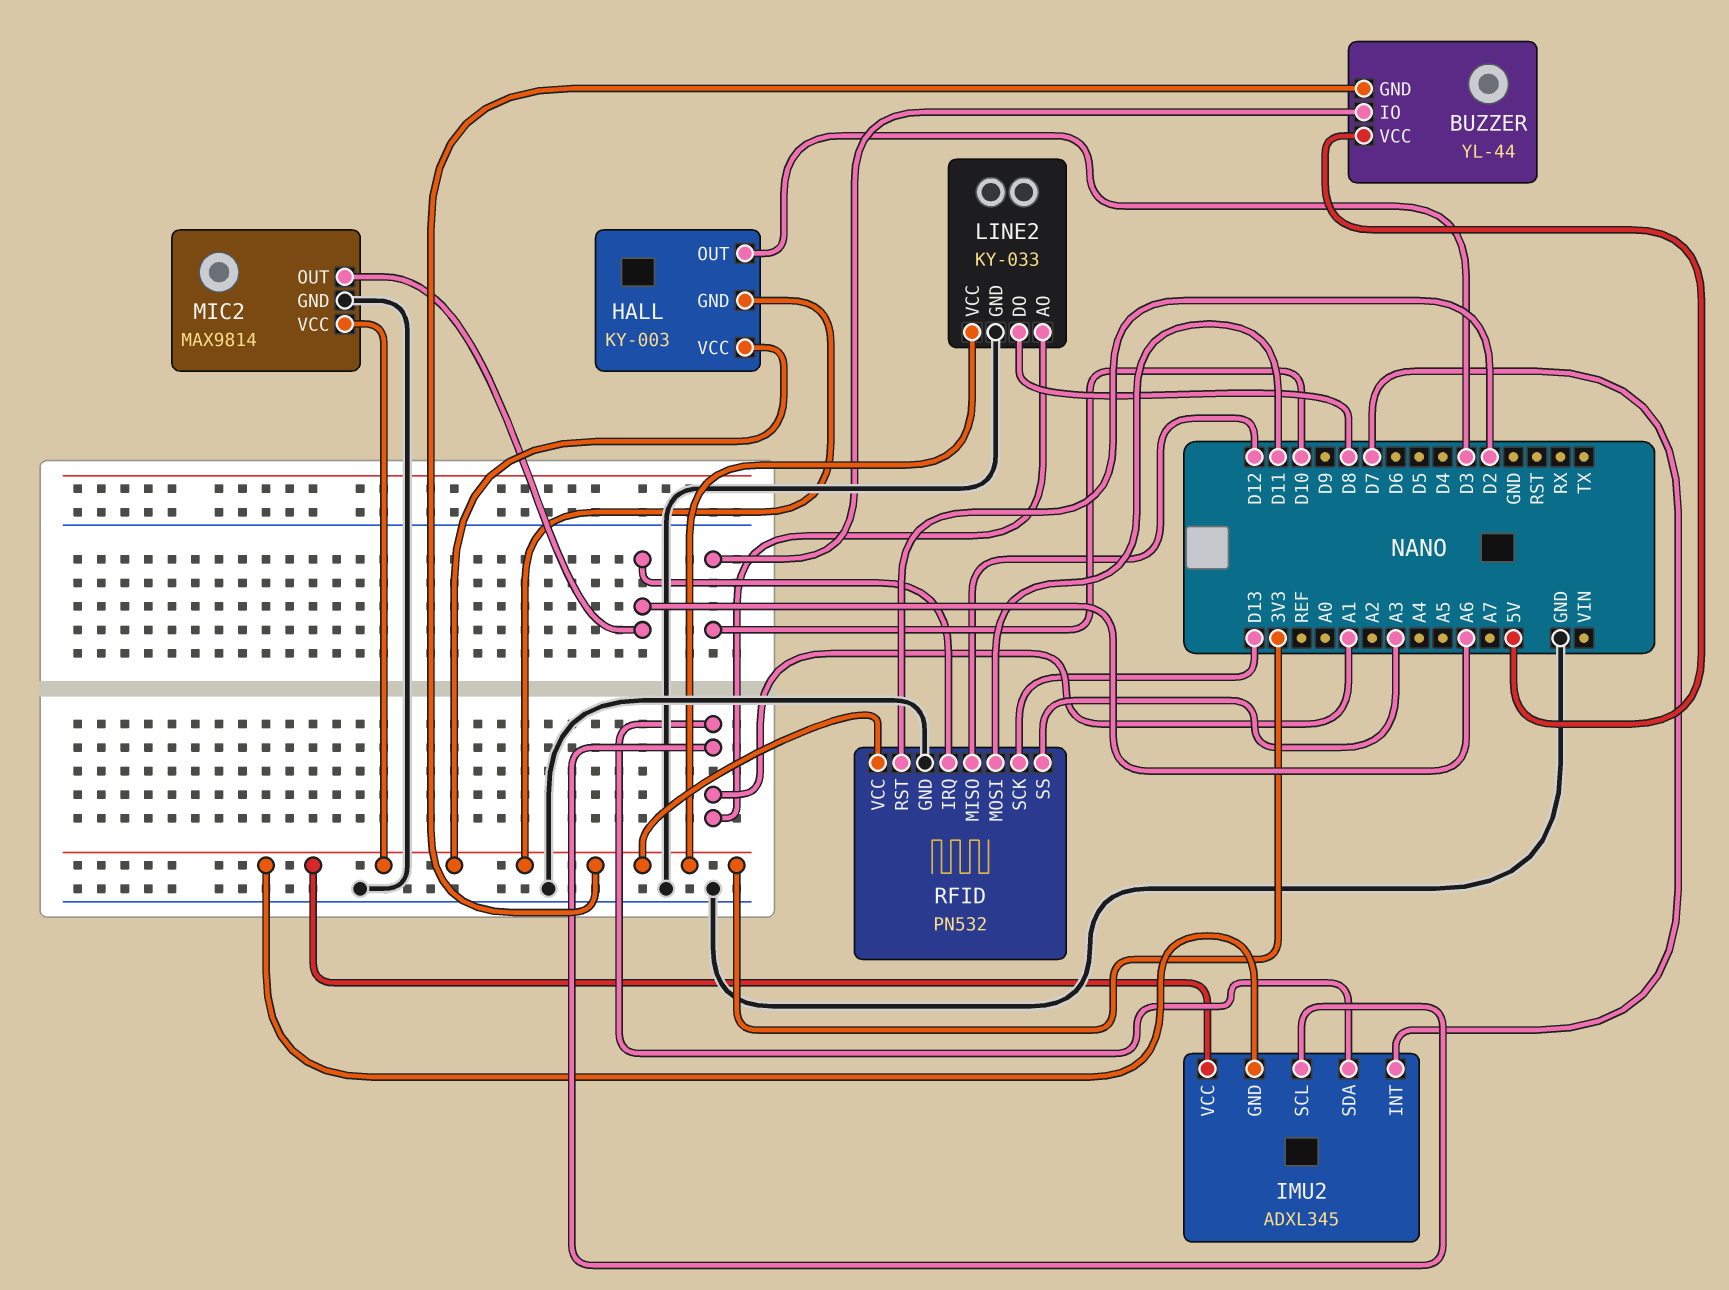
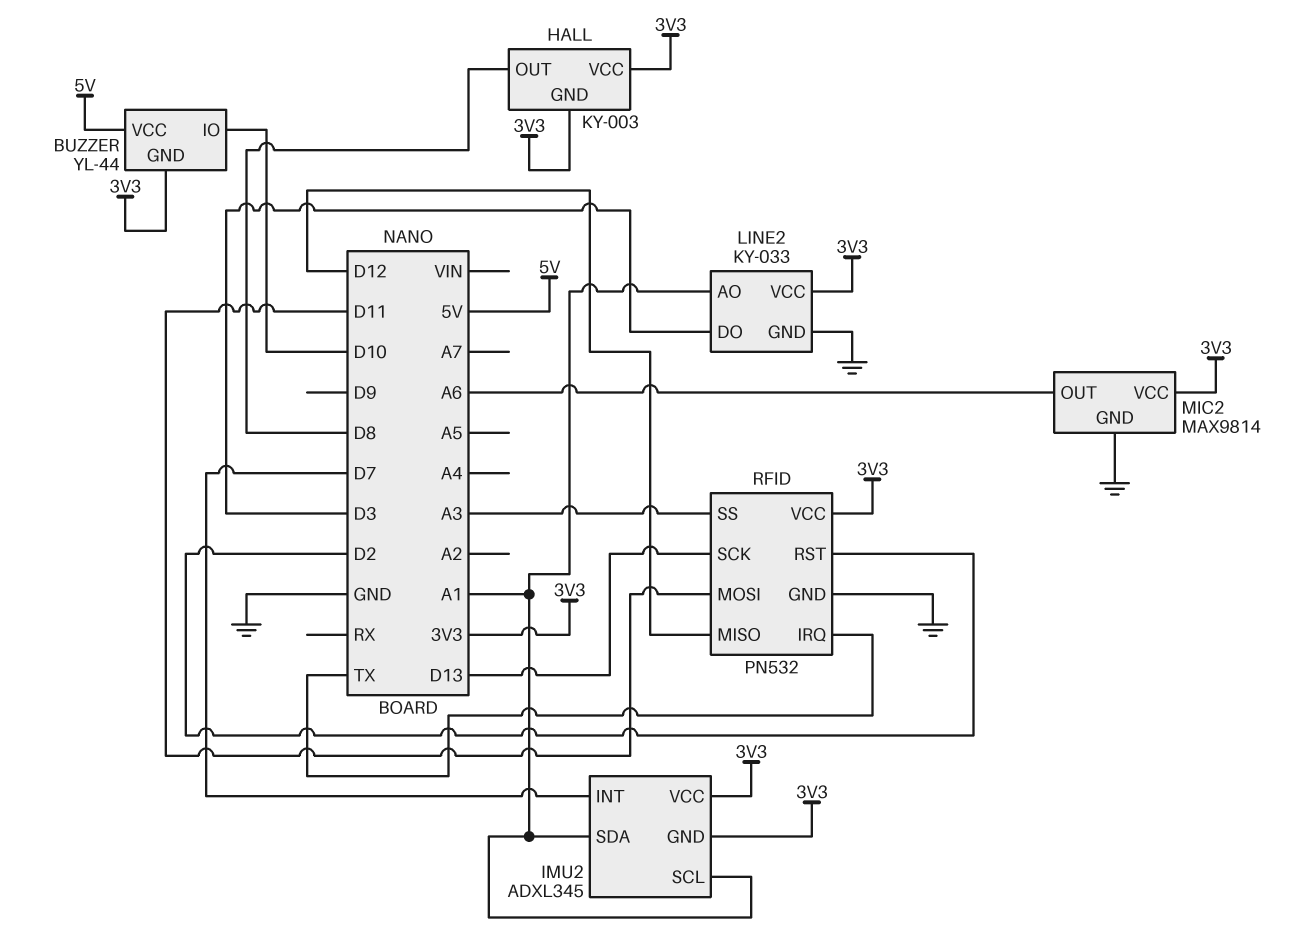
HALL pin OUT: D3 -> D8
LINE2 pin DO: D8 -> D3
RFID pin IRQ: A6 -> TX

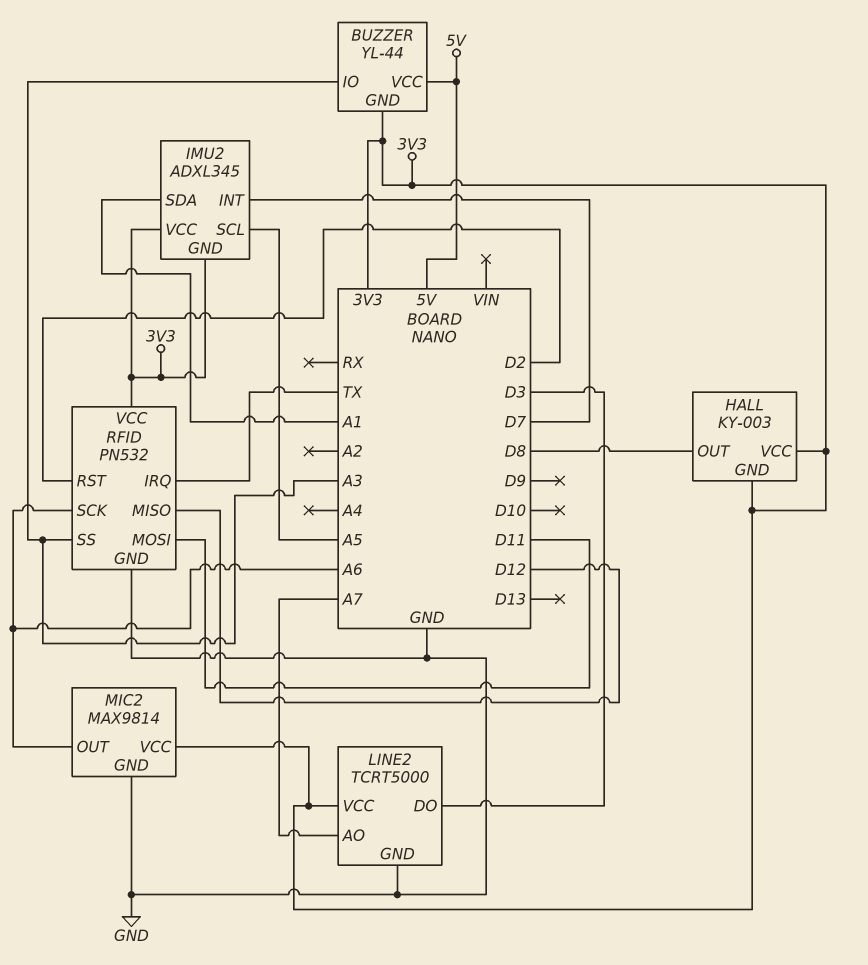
BUZZER pin IO: D10 -> A3
IMU2 pin SCL: A1 -> A5
LINE2: KY-033 -> TCRT5000
LINE2 pin AO: A1 -> A7
RFID pin SCK: D13 -> A6

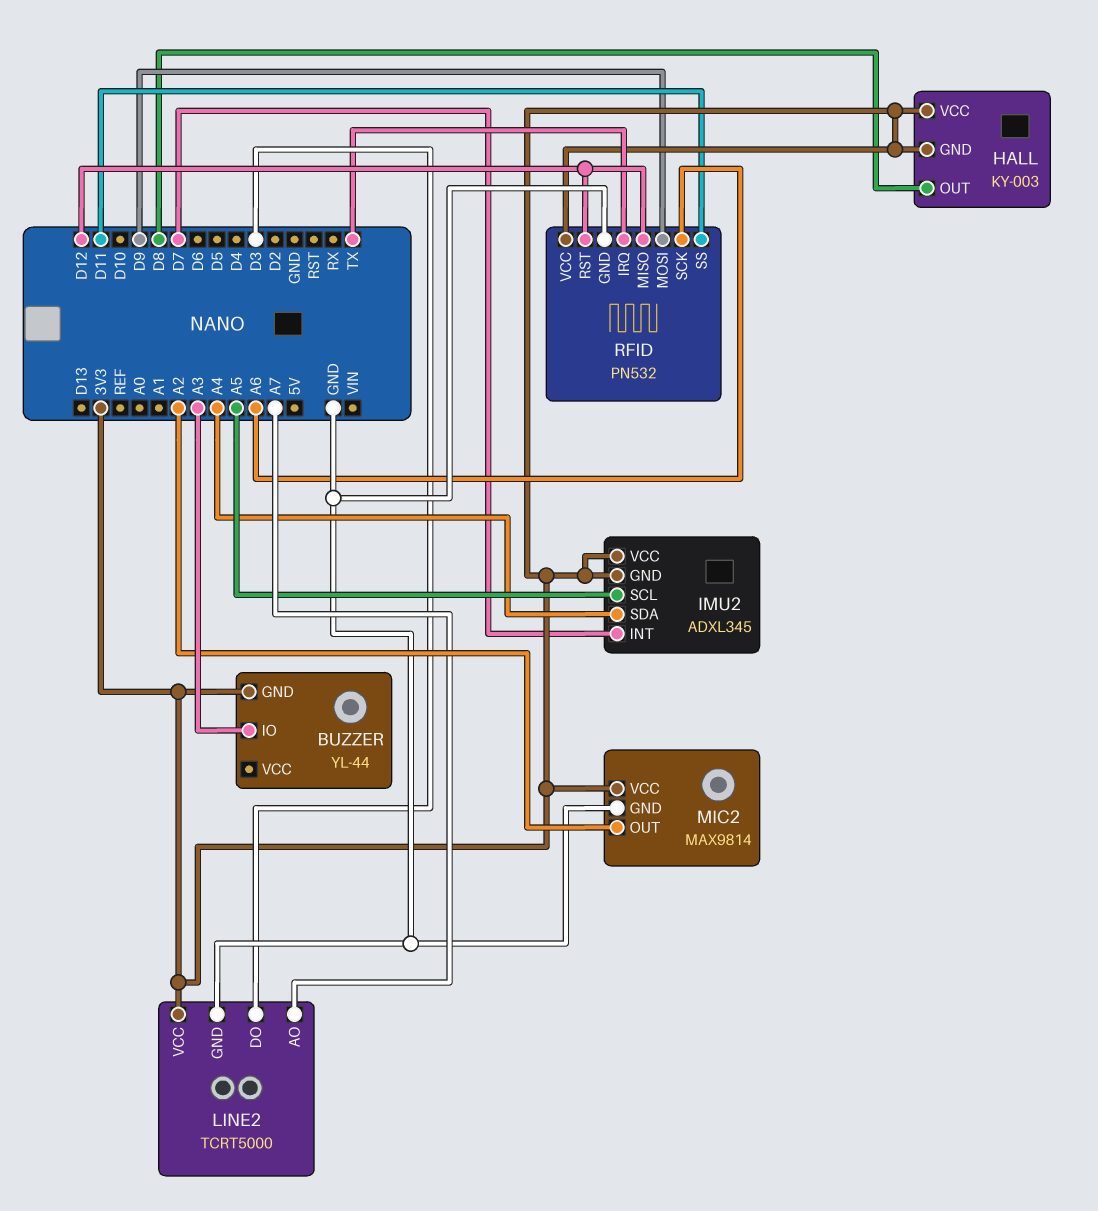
BUZZER pin VCC: 5V -> none
IMU2 pin SDA: A1 -> A4
MIC2 pin OUT: A6 -> A2
RFID pin MOSI: D11 -> D9
RFID pin RST: D2 -> D12
RFID pin SS: A3 -> D11

